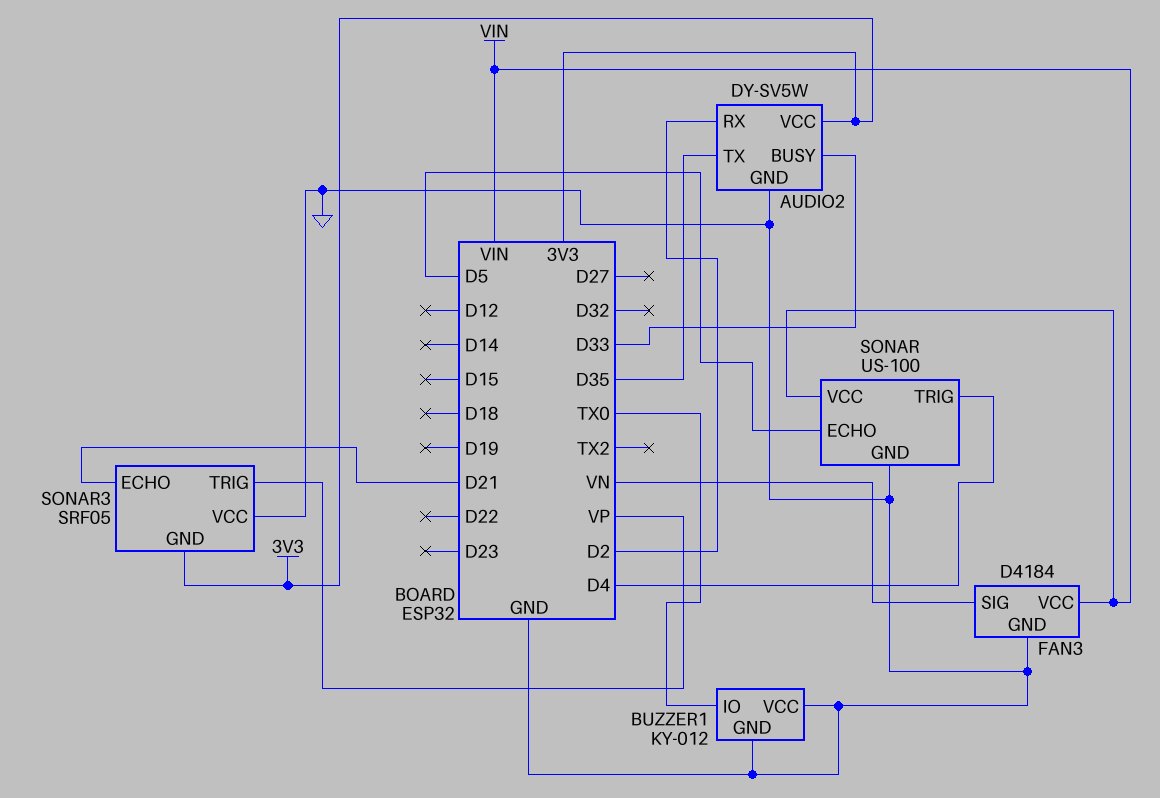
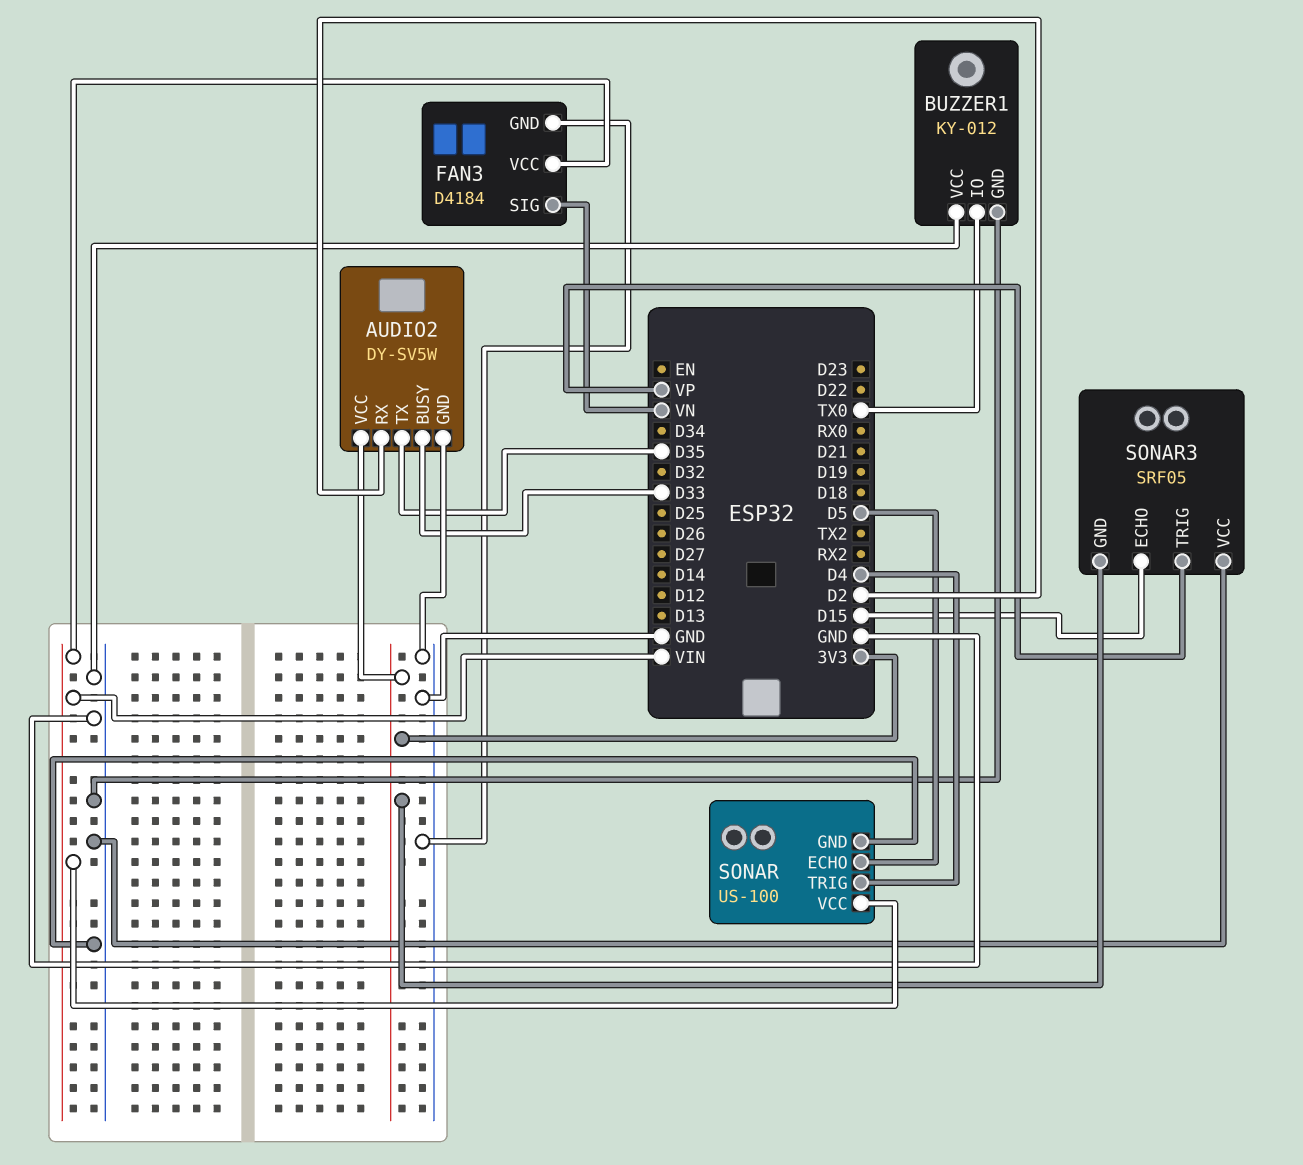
SONAR3 pin ECHO: D21 -> D15

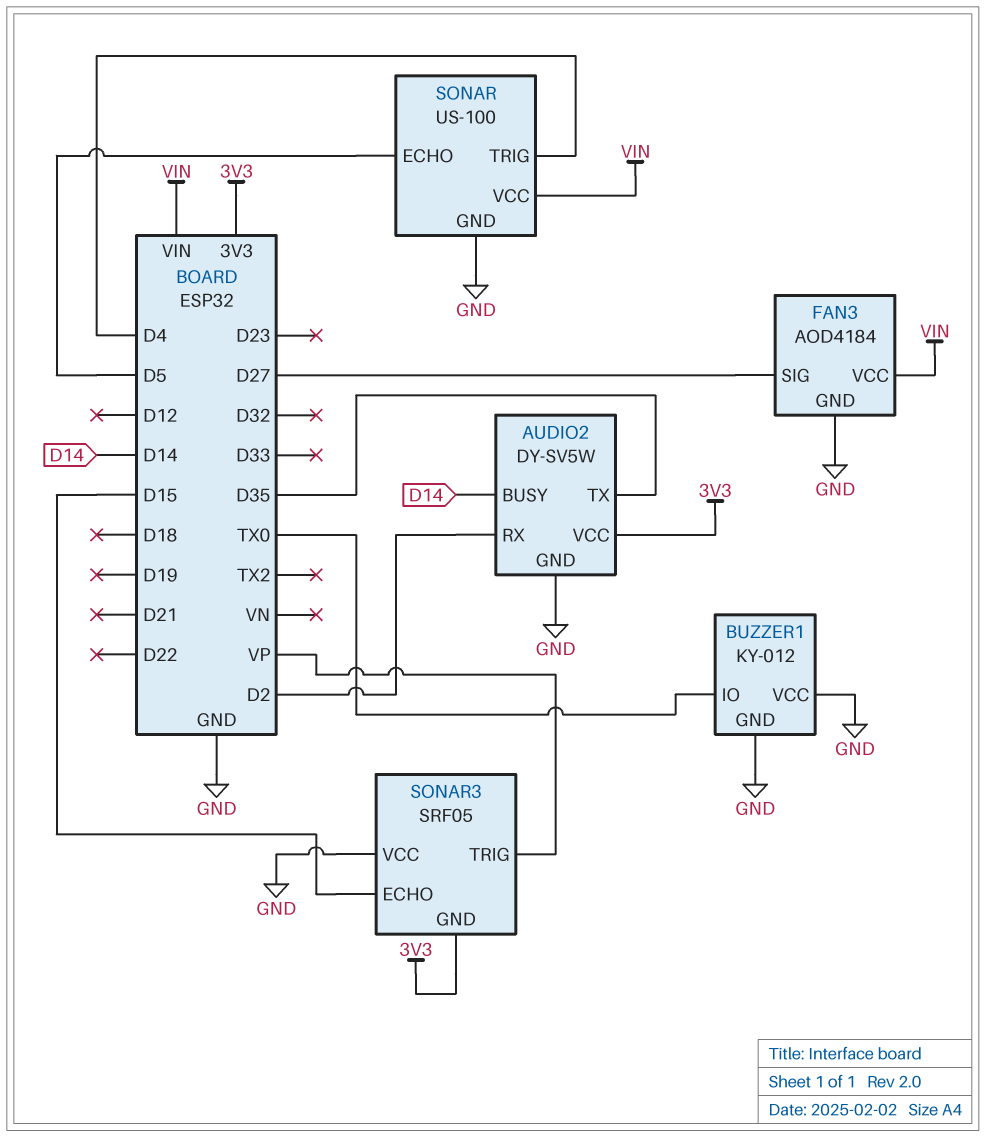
AUDIO2 pin BUSY: D33 -> D14
FAN3: D4184 -> AOD4184
FAN3 pin SIG: VN -> D27

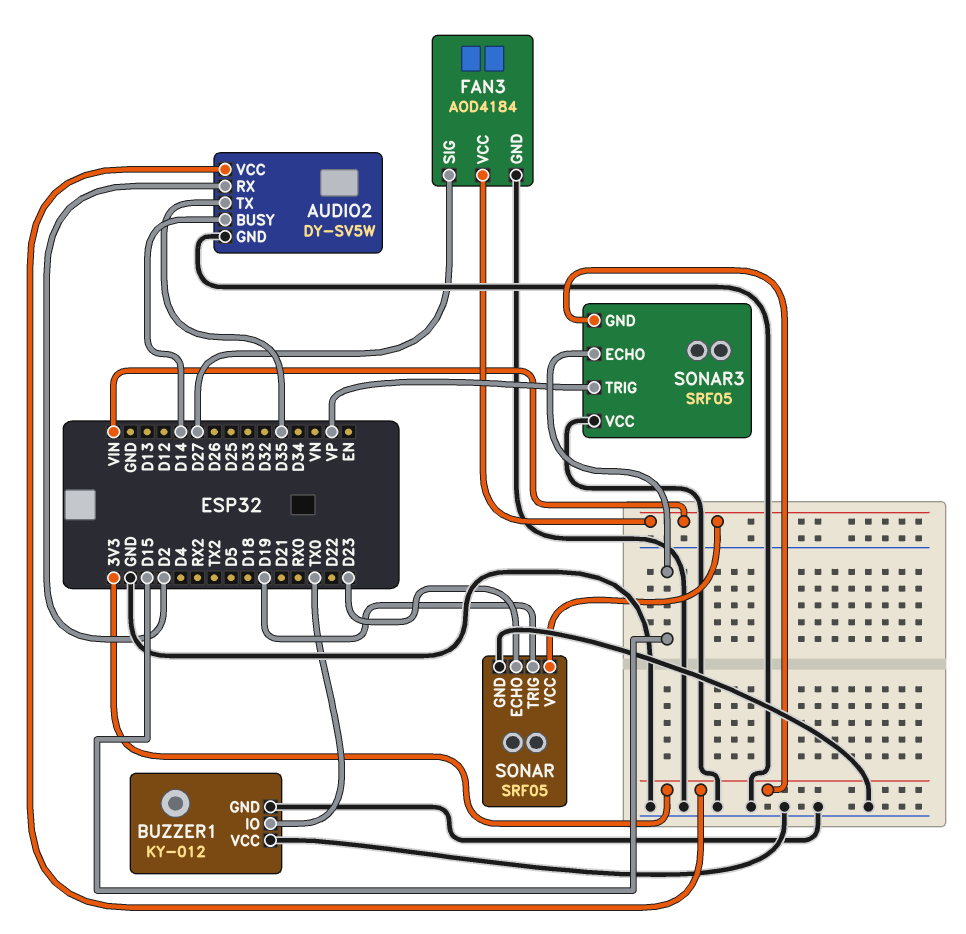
SONAR: US-100 -> SRF05
SONAR pin ECHO: D5 -> D23
SONAR pin TRIG: D4 -> D19

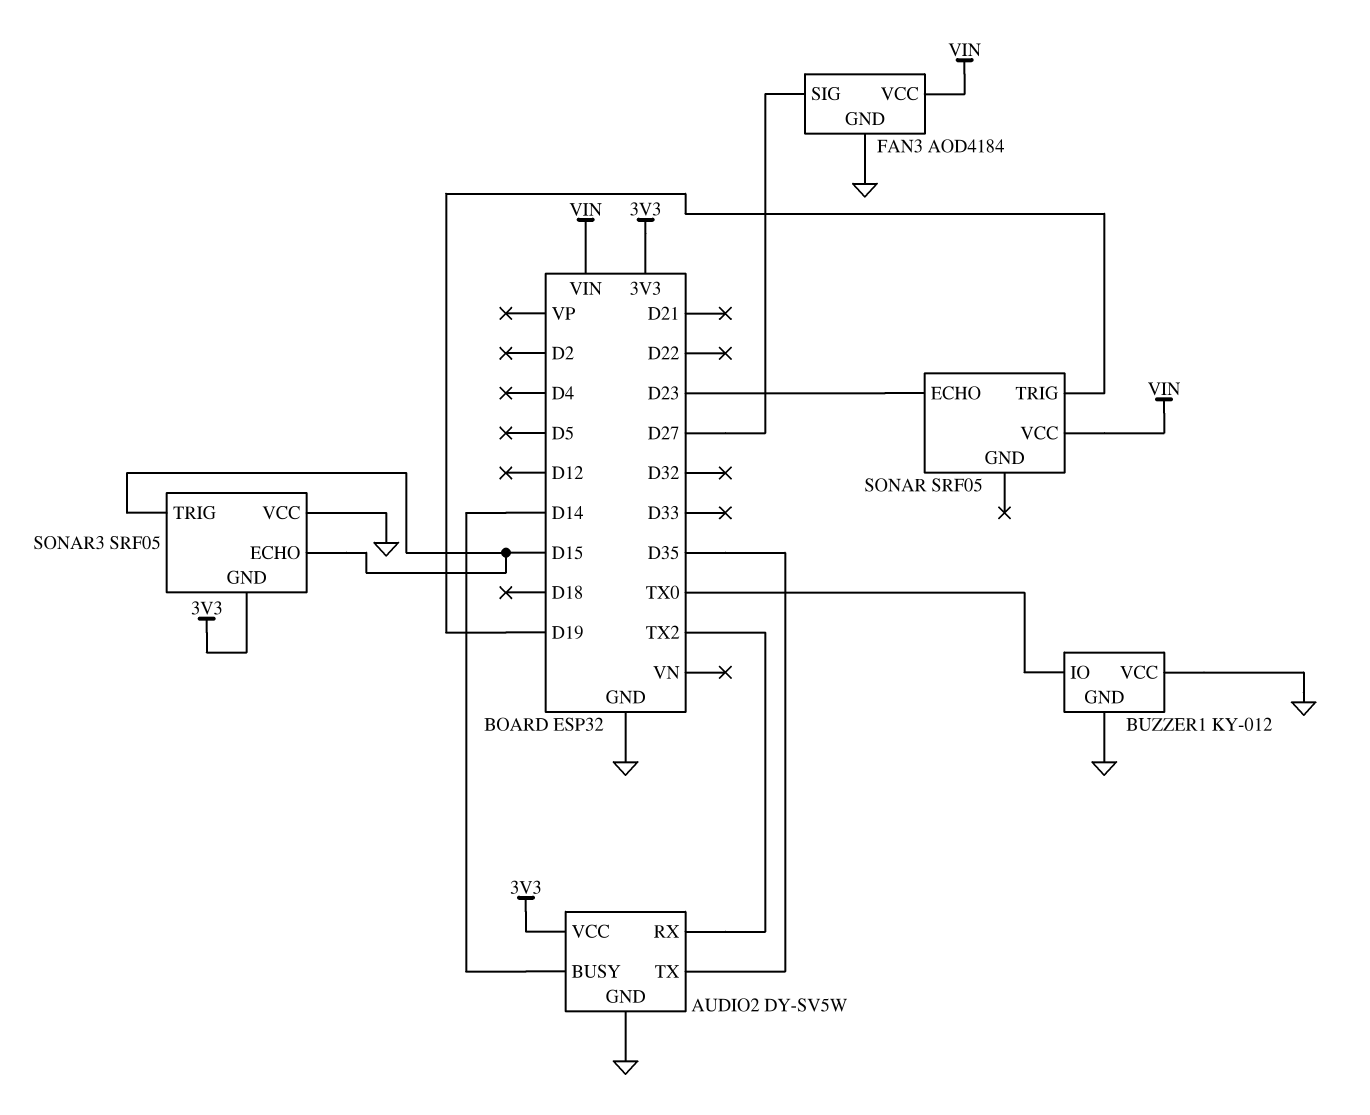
AUDIO2 pin RX: D2 -> TX2
SONAR pin GND: GND -> none
SONAR3 pin TRIG: VP -> D15

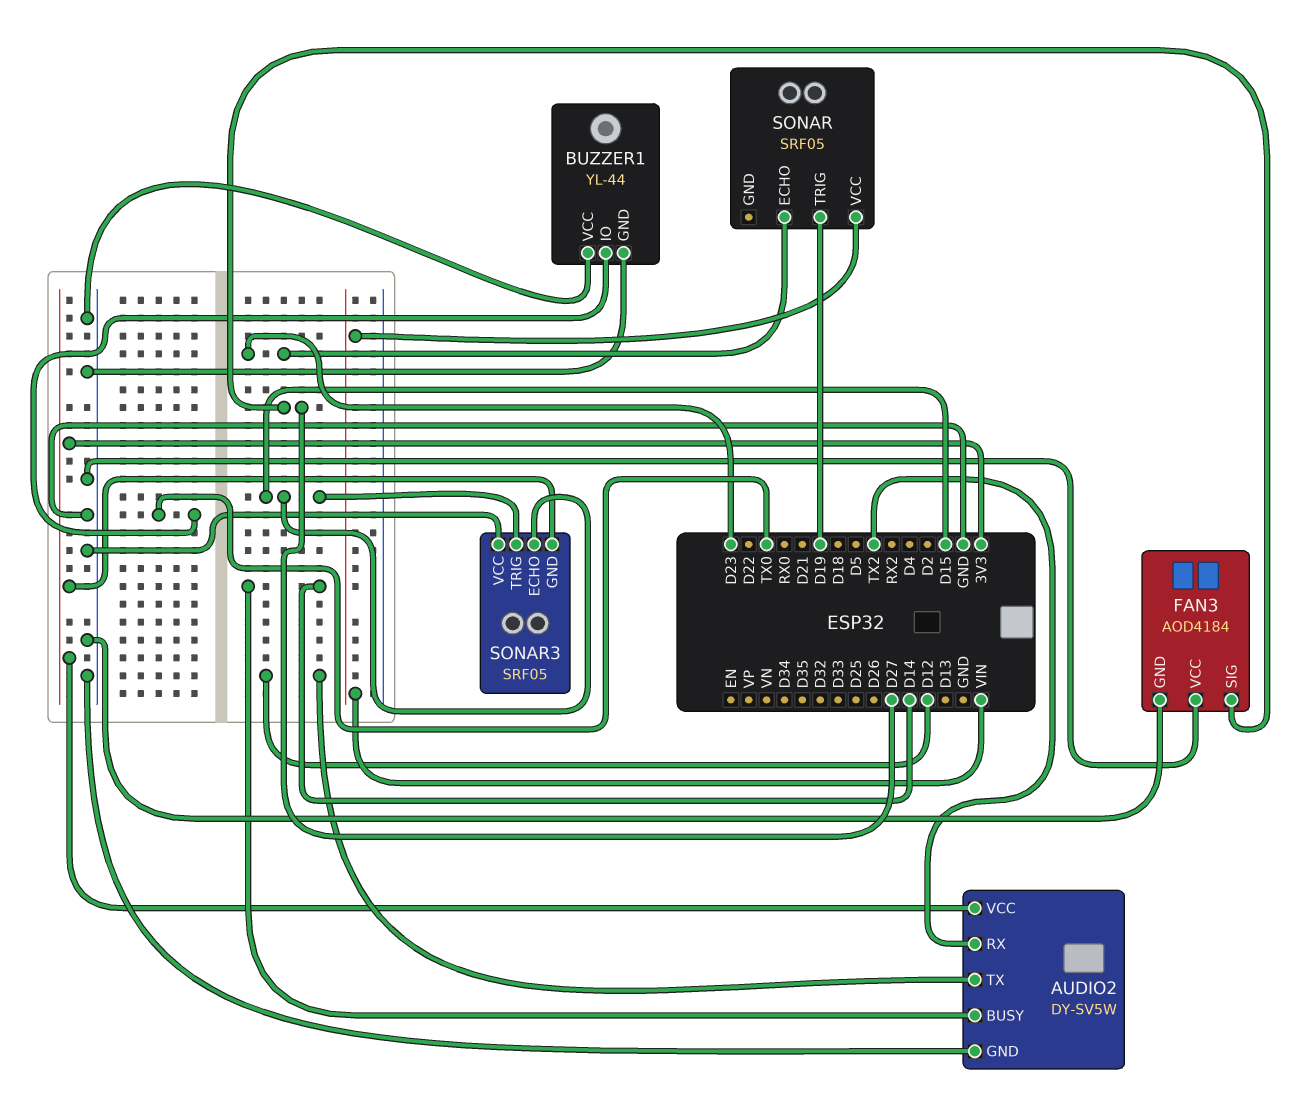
AUDIO2 pin TX: D35 -> D12
BUZZER1: KY-012 -> YL-44
FAN3 pin VCC: VIN -> GND

